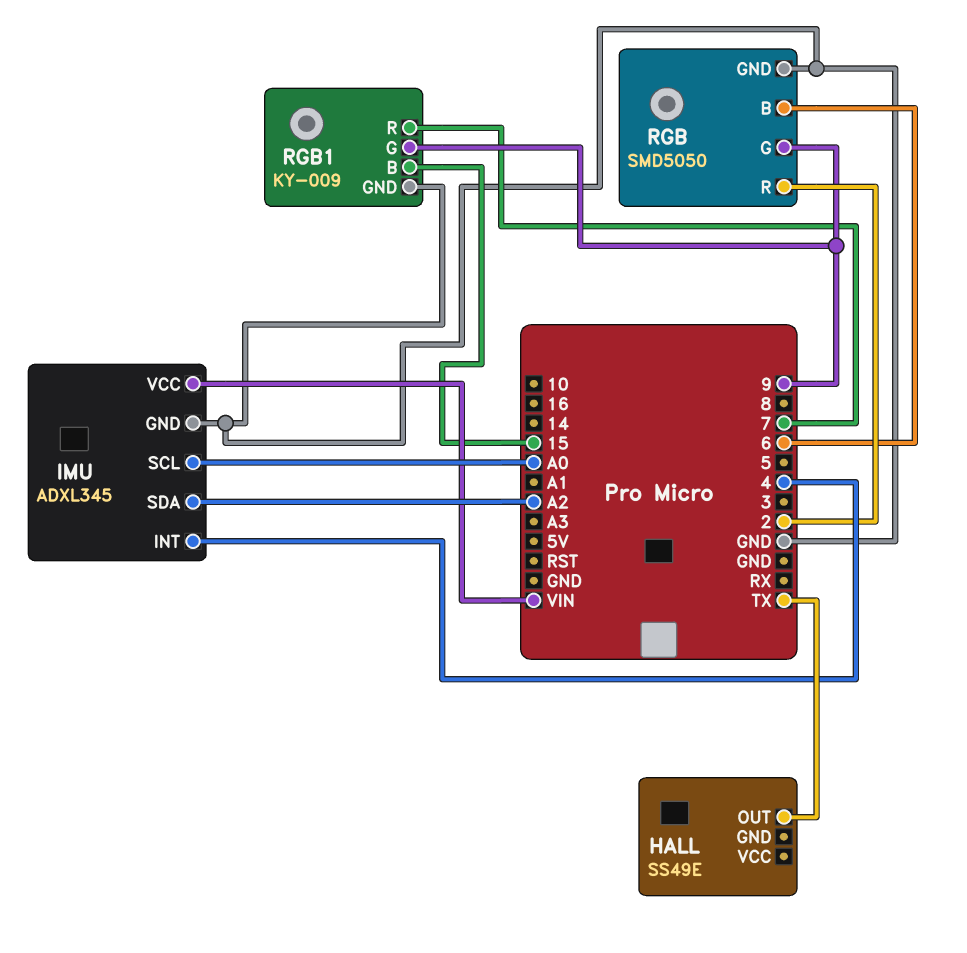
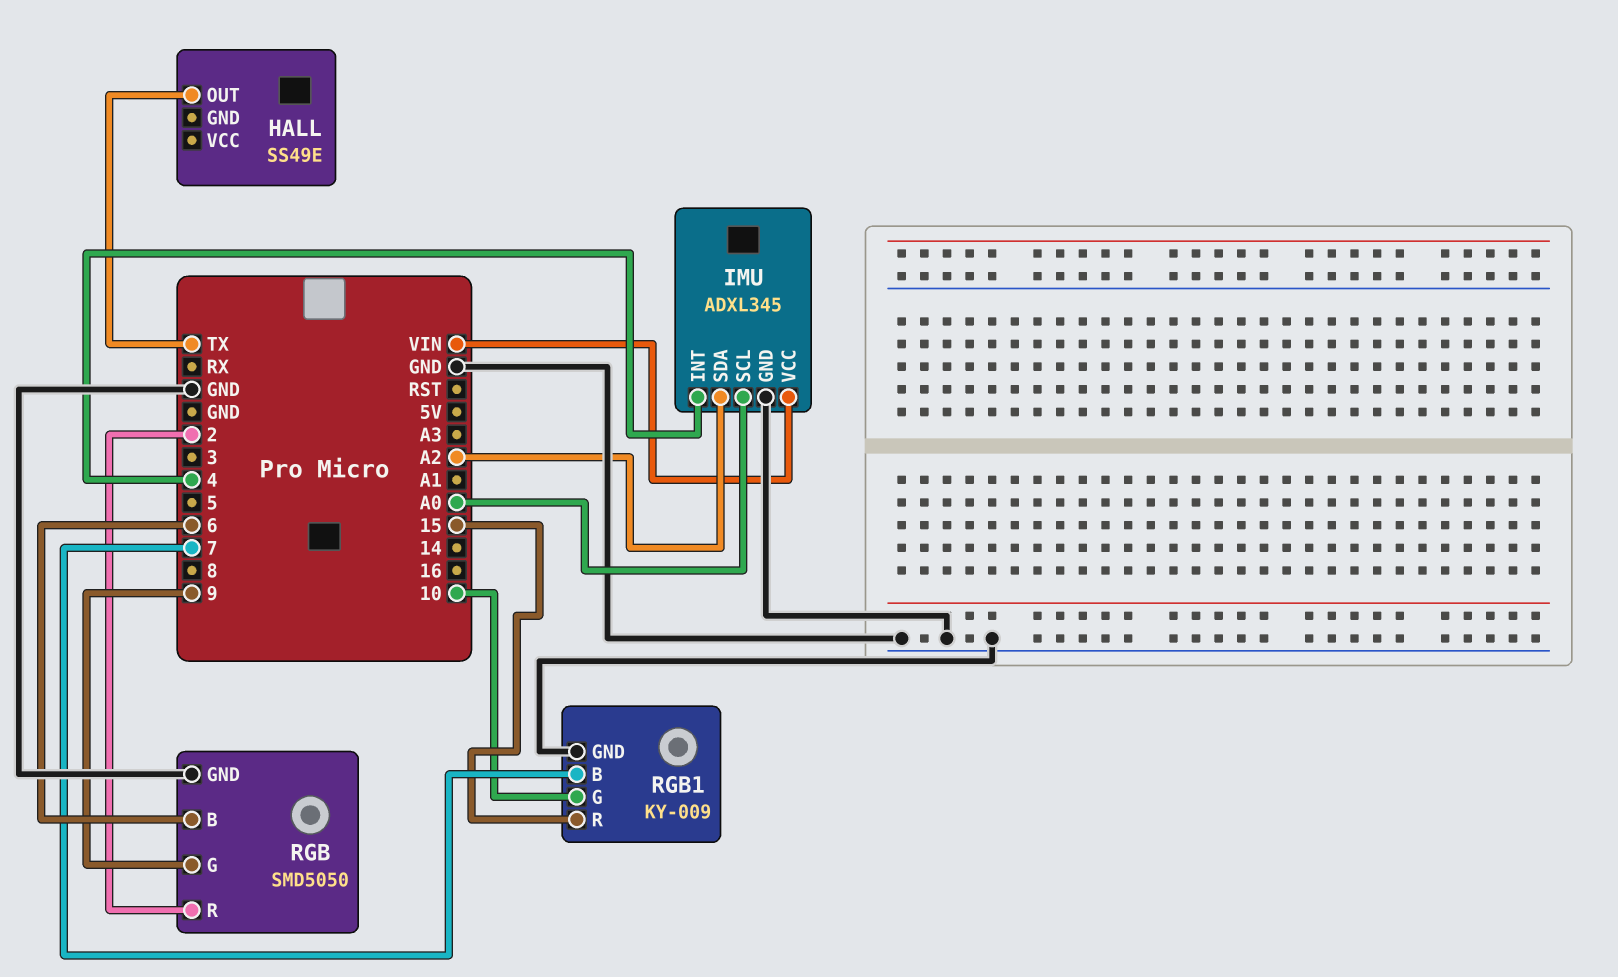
RGB1 pin B: 15 -> 7
RGB1 pin G: 9 -> 10
RGB1 pin R: 7 -> 15

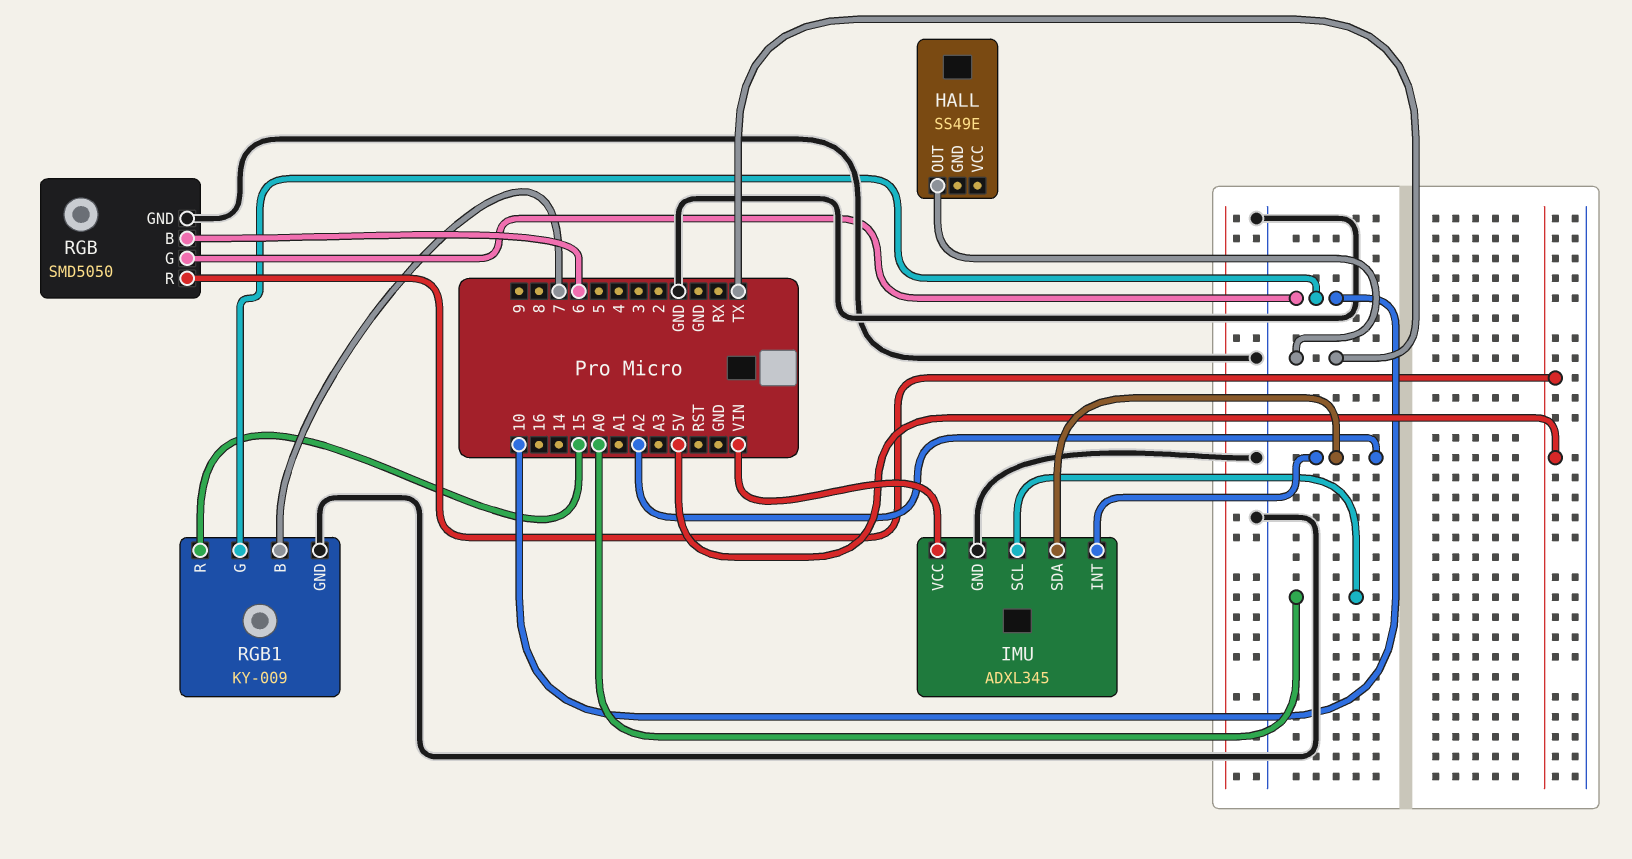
IMU pin INT: 4 -> A2
RGB pin G: 9 -> 10
RGB pin R: 2 -> 5V

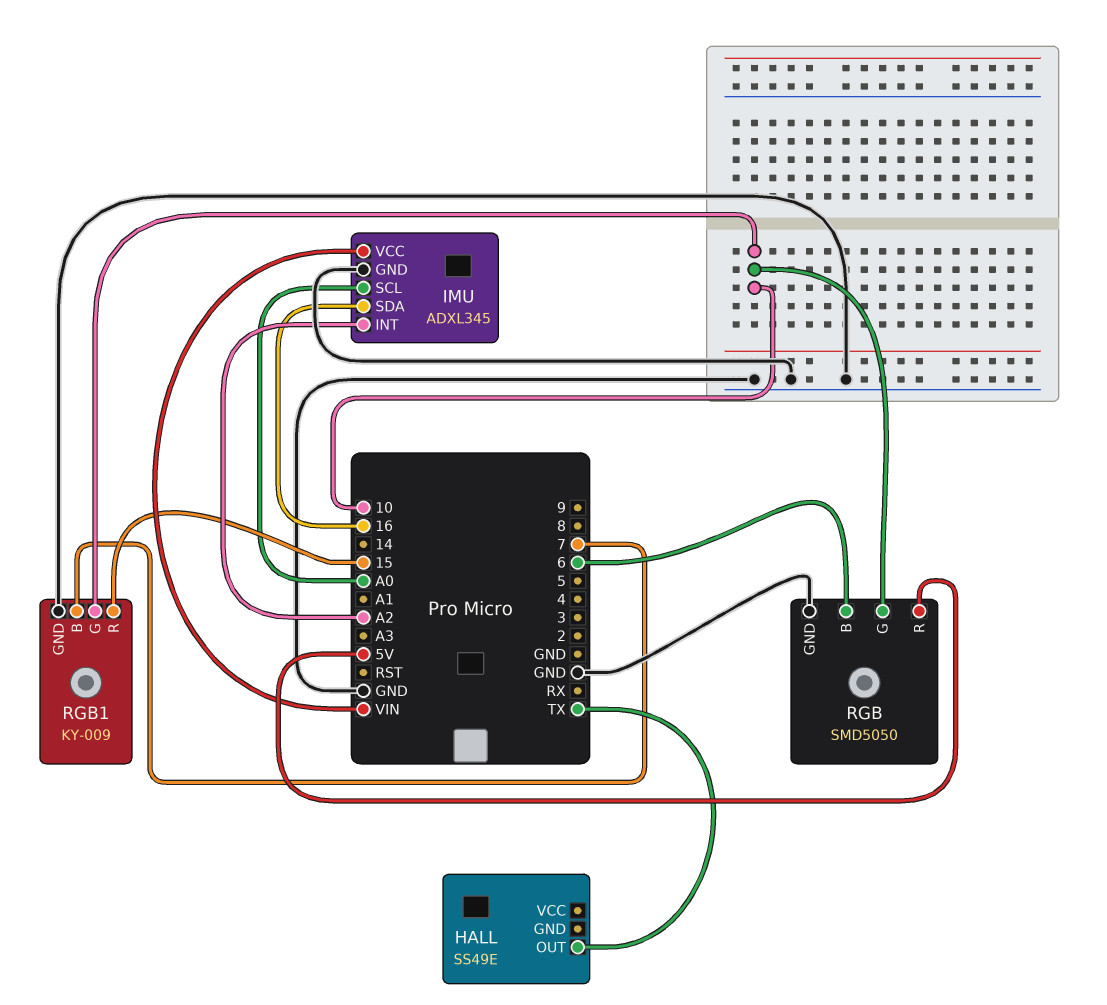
IMU pin SDA: A2 -> 16

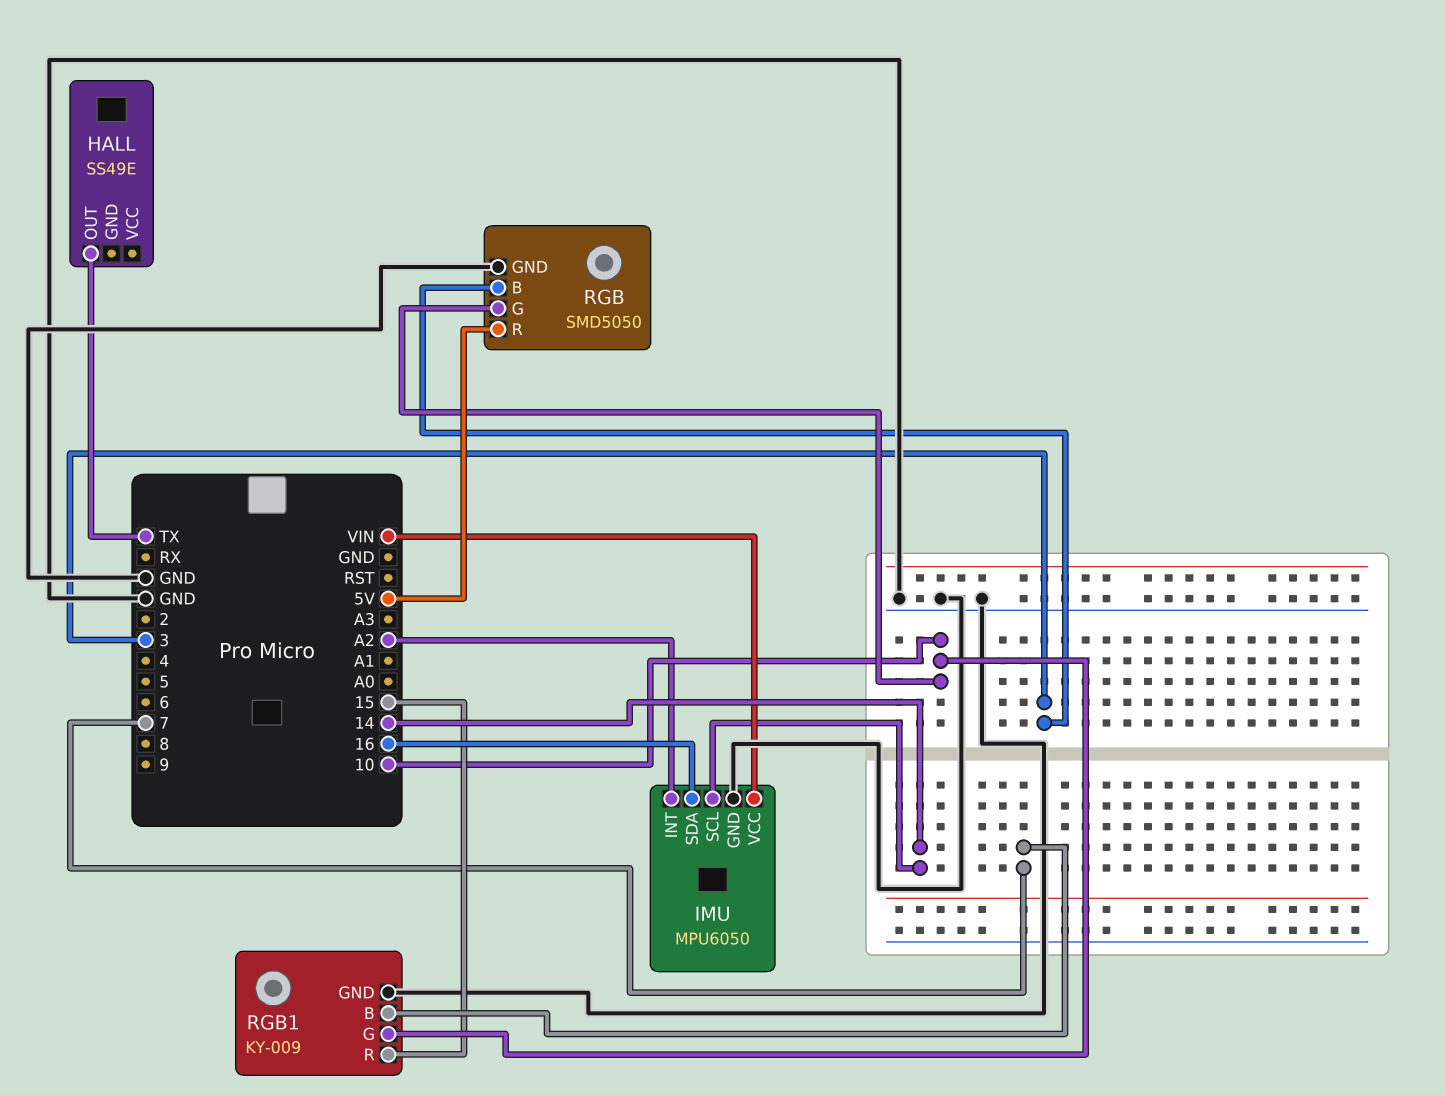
IMU: ADXL345 -> MPU6050
IMU pin SCL: A0 -> 14
RGB pin B: 6 -> 3

